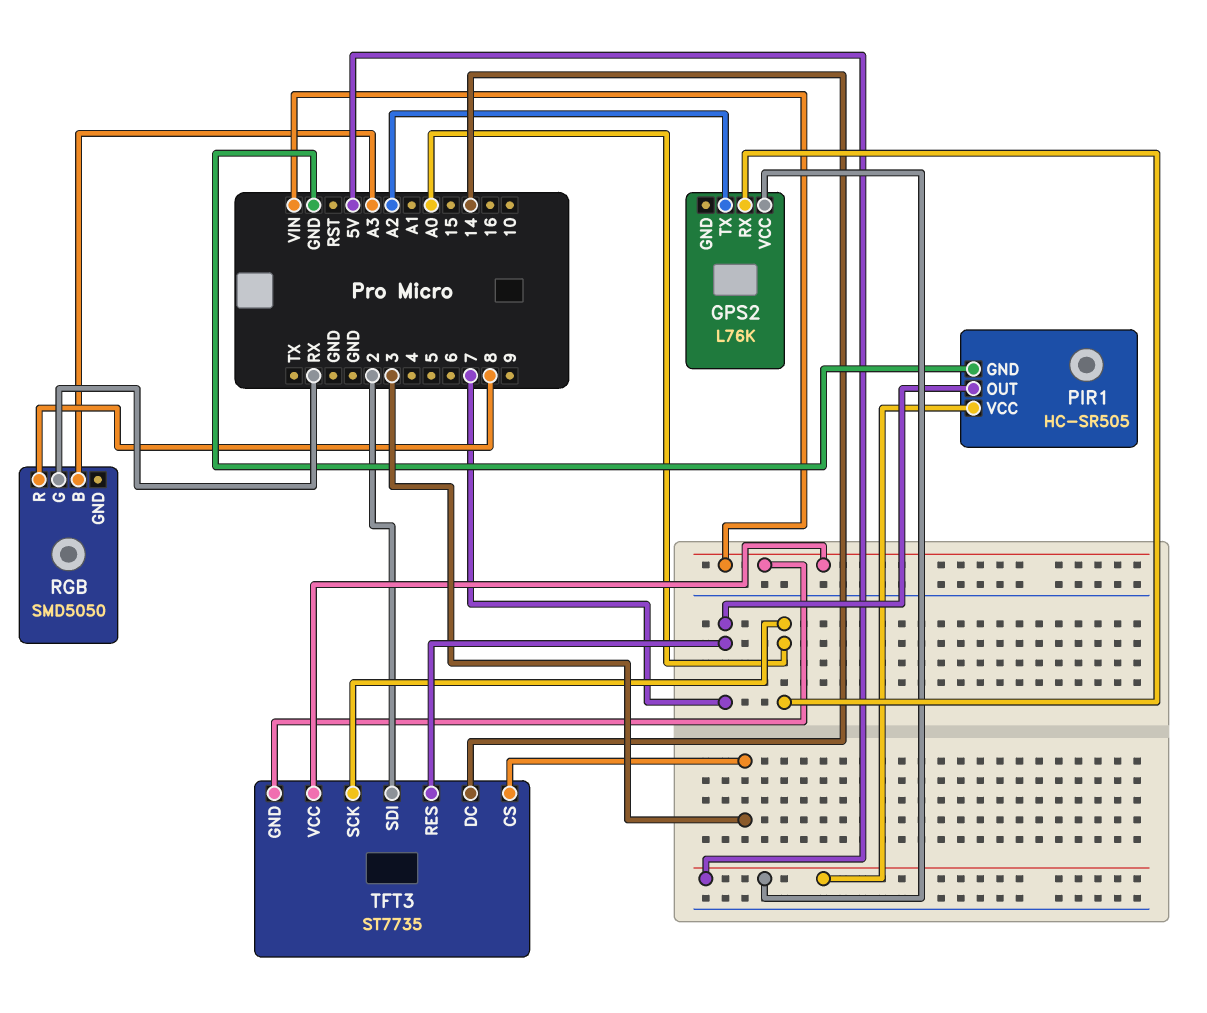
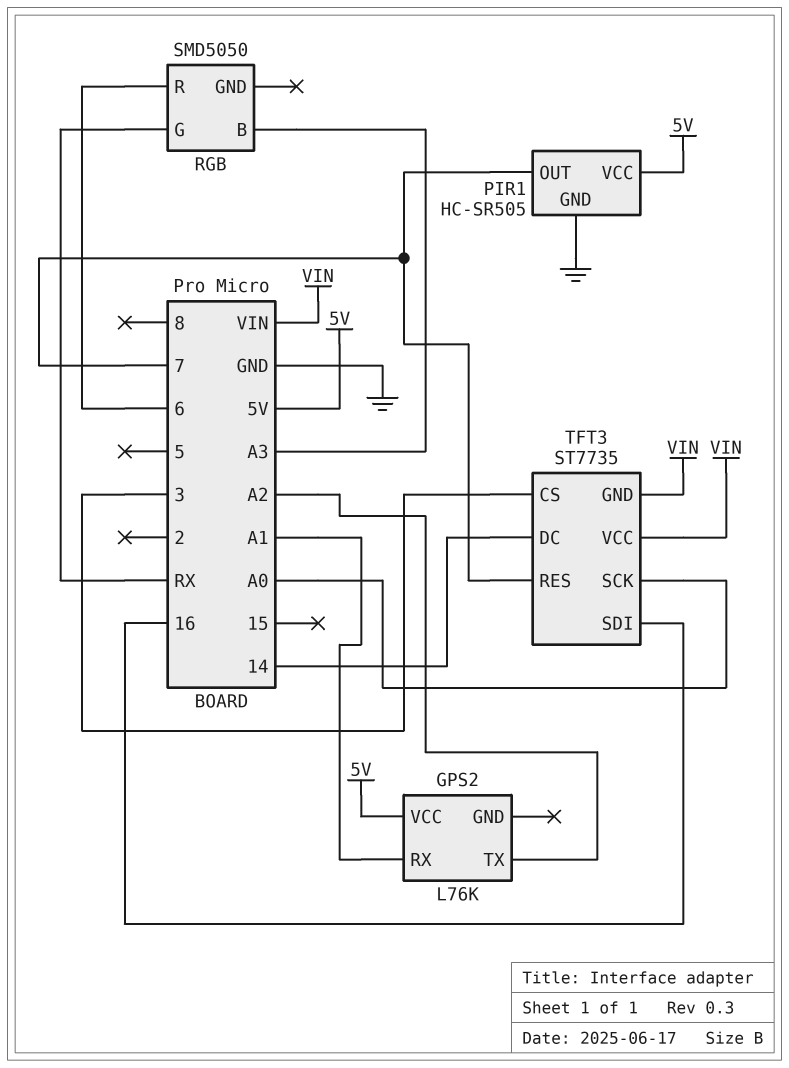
GPS2 pin RX: A0 -> A1
RGB pin R: 8 -> 6
TFT3 pin SDI: 2 -> 16

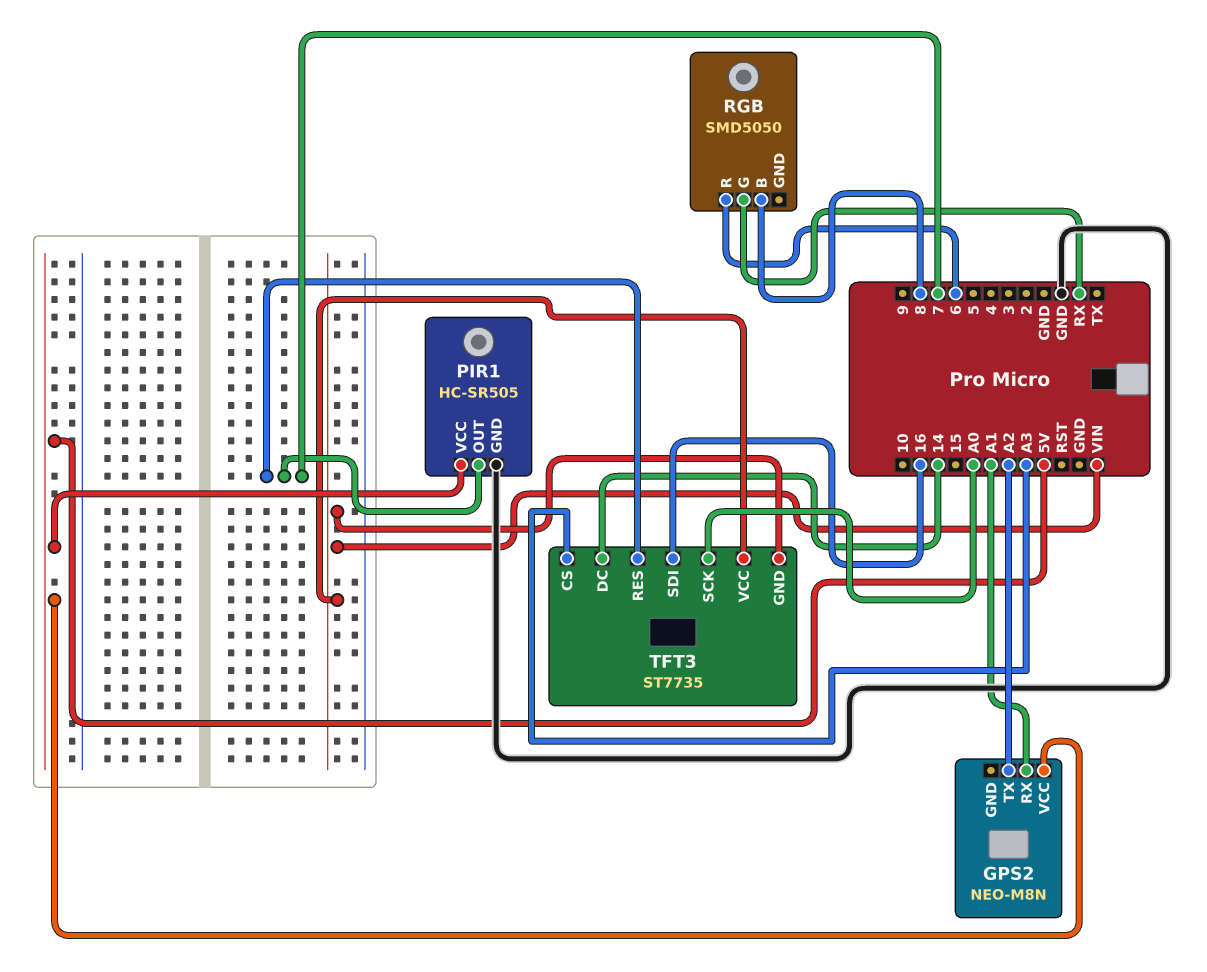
GPS2: L76K -> NEO-M8N
RGB pin B: A3 -> 8
TFT3 pin CS: 3 -> A3

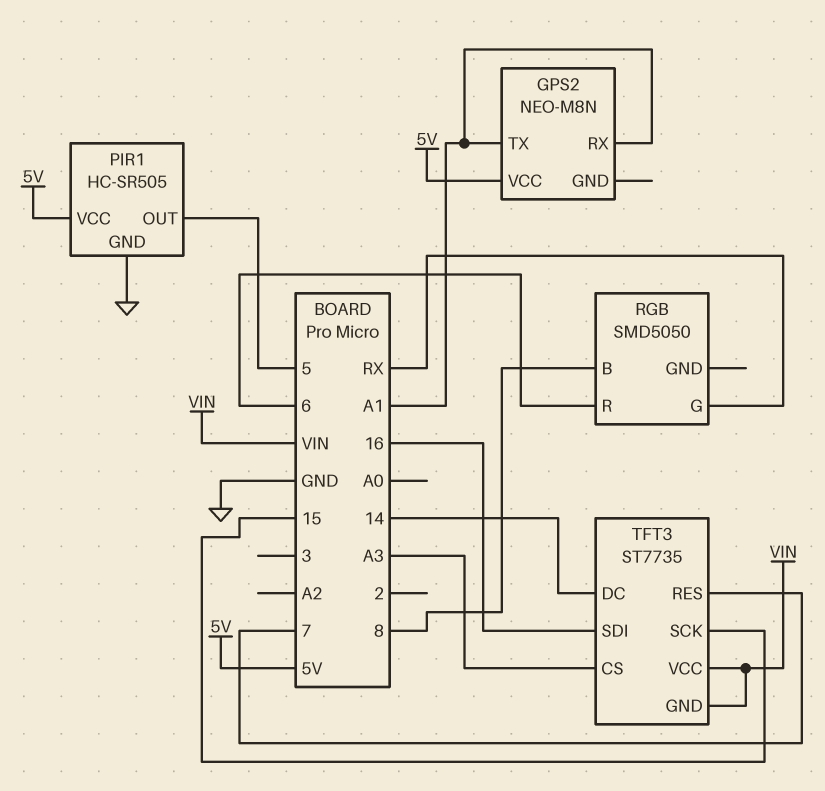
GPS2 pin TX: A2 -> A1
PIR1 pin OUT: 7 -> 5
TFT3 pin SCK: A0 -> 15

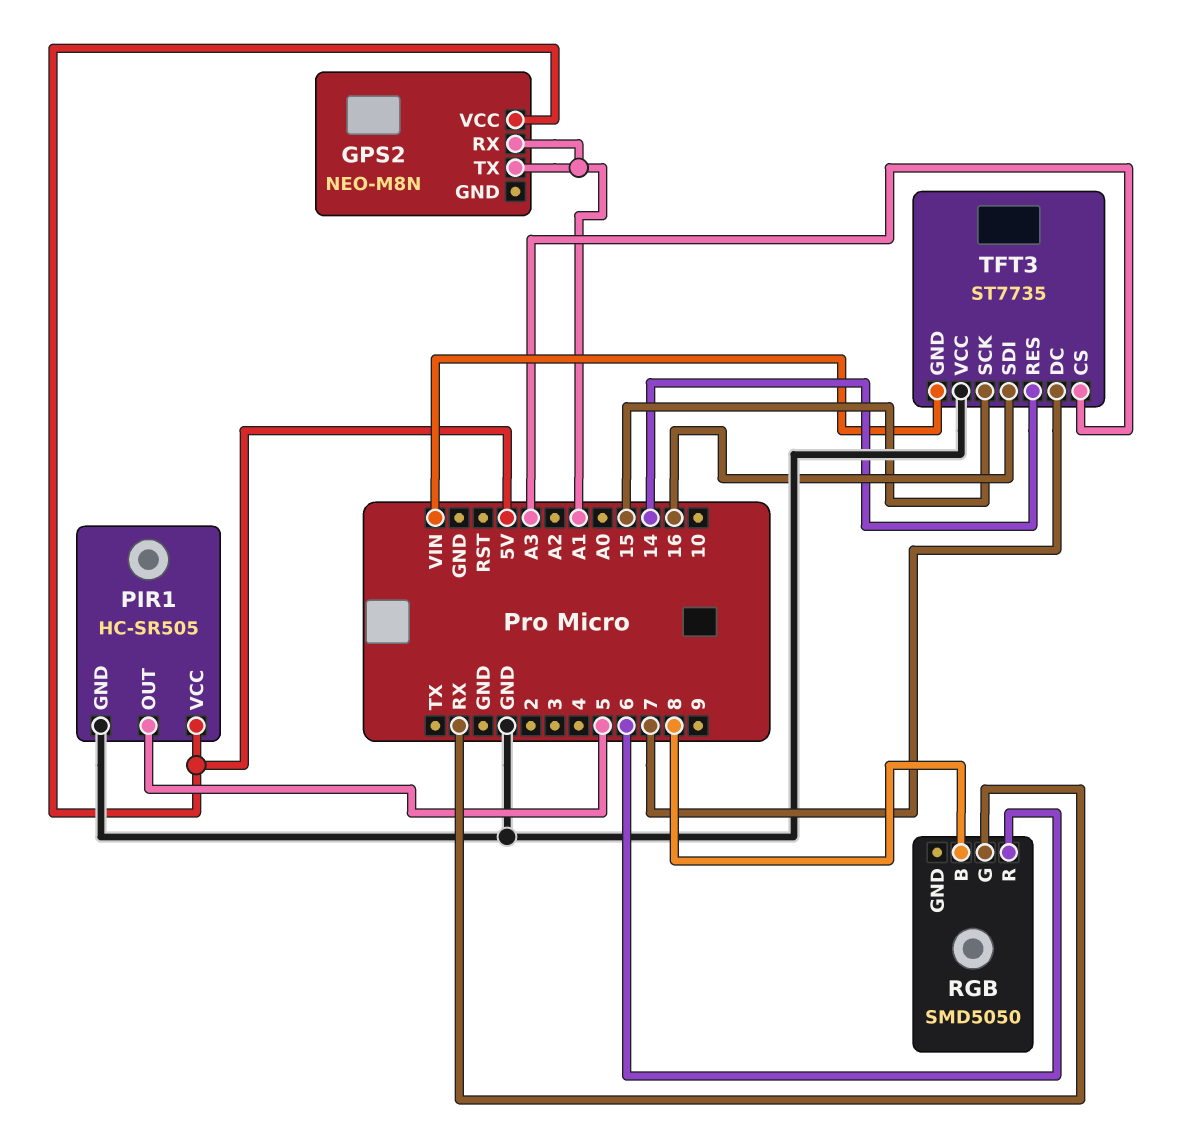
TFT3 pin DC: 14 -> 7
TFT3 pin RES: 7 -> 14
TFT3 pin VCC: VIN -> GND

